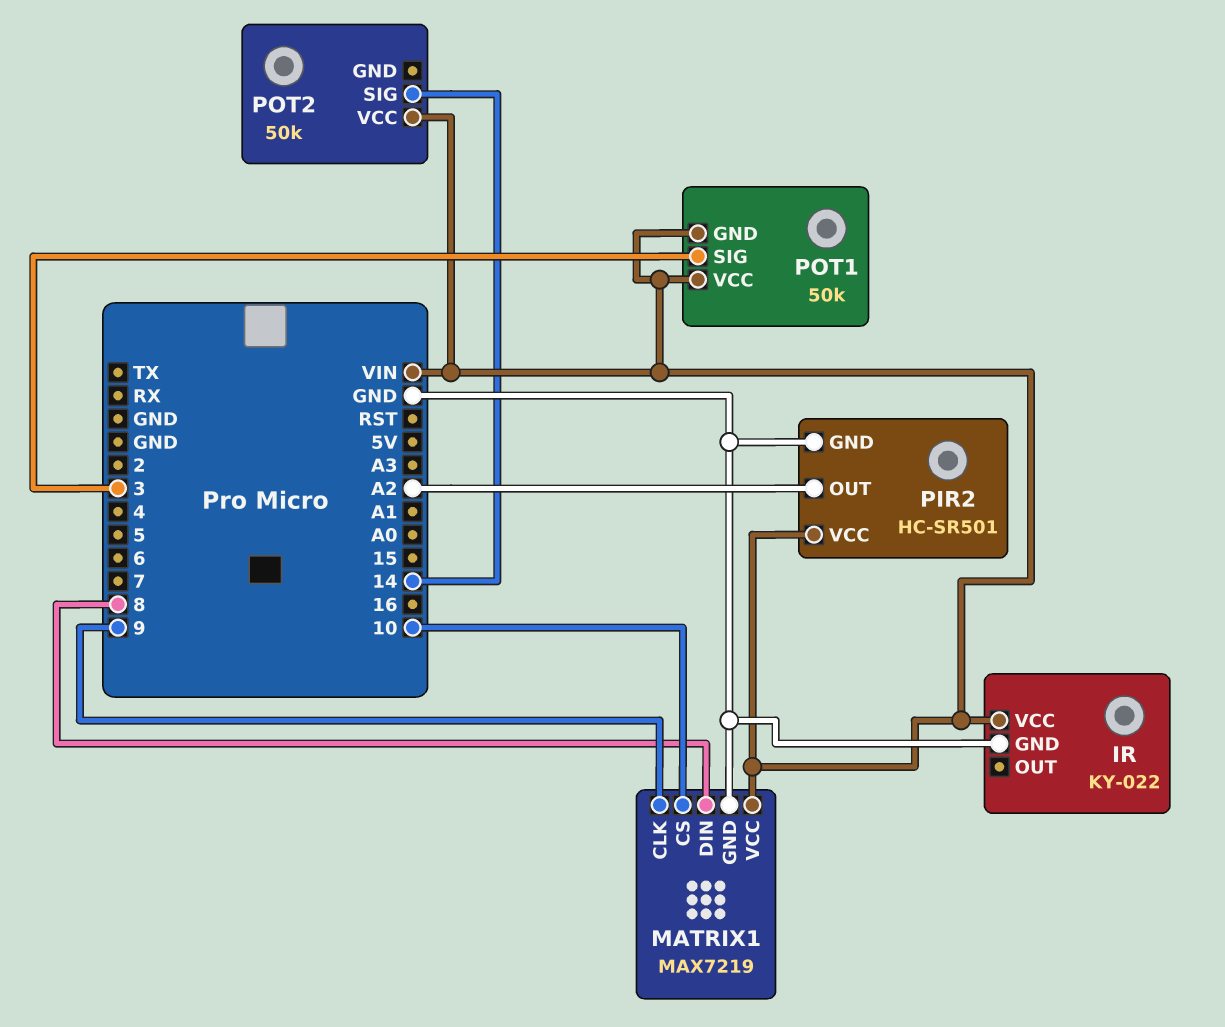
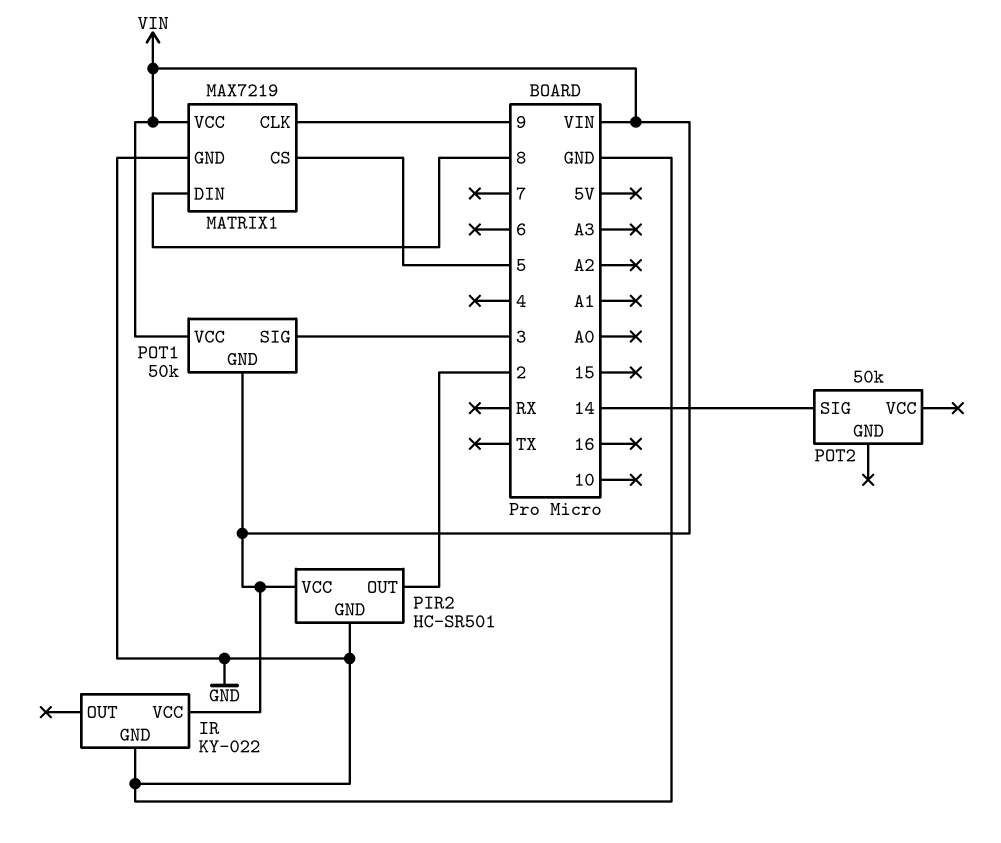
MATRIX1 pin CS: 10 -> 5
PIR2 pin OUT: A2 -> 2
POT2 pin VCC: VIN -> none

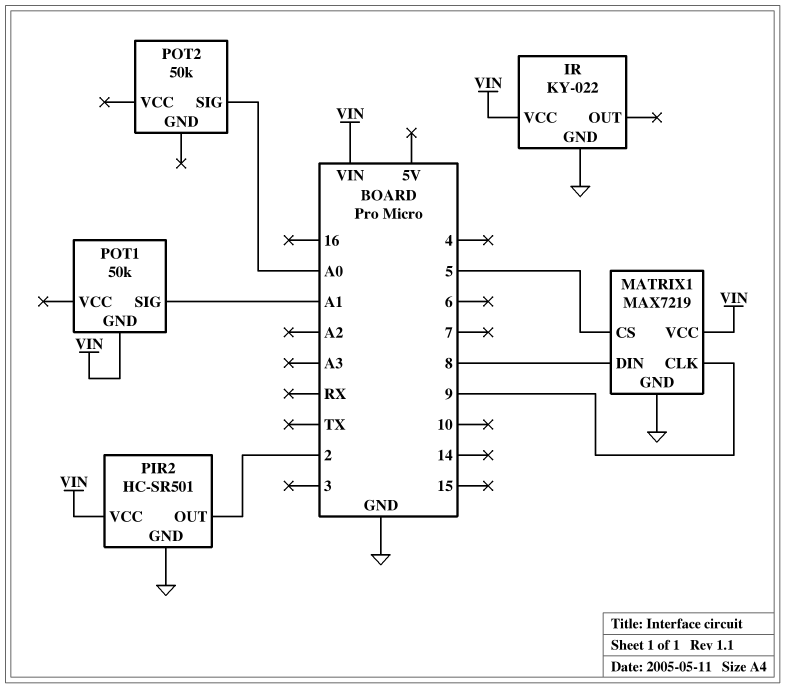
POT1 pin SIG: 3 -> A1
POT1 pin VCC: VIN -> none
POT2 pin SIG: 14 -> A0

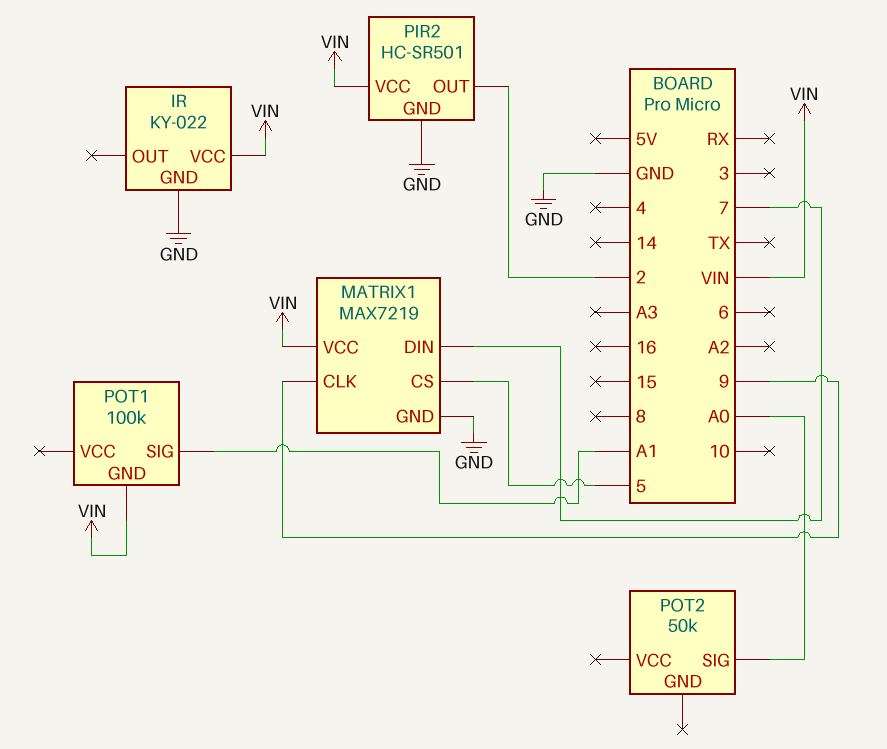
MATRIX1 pin DIN: 8 -> 7
POT1: 50k -> 100k

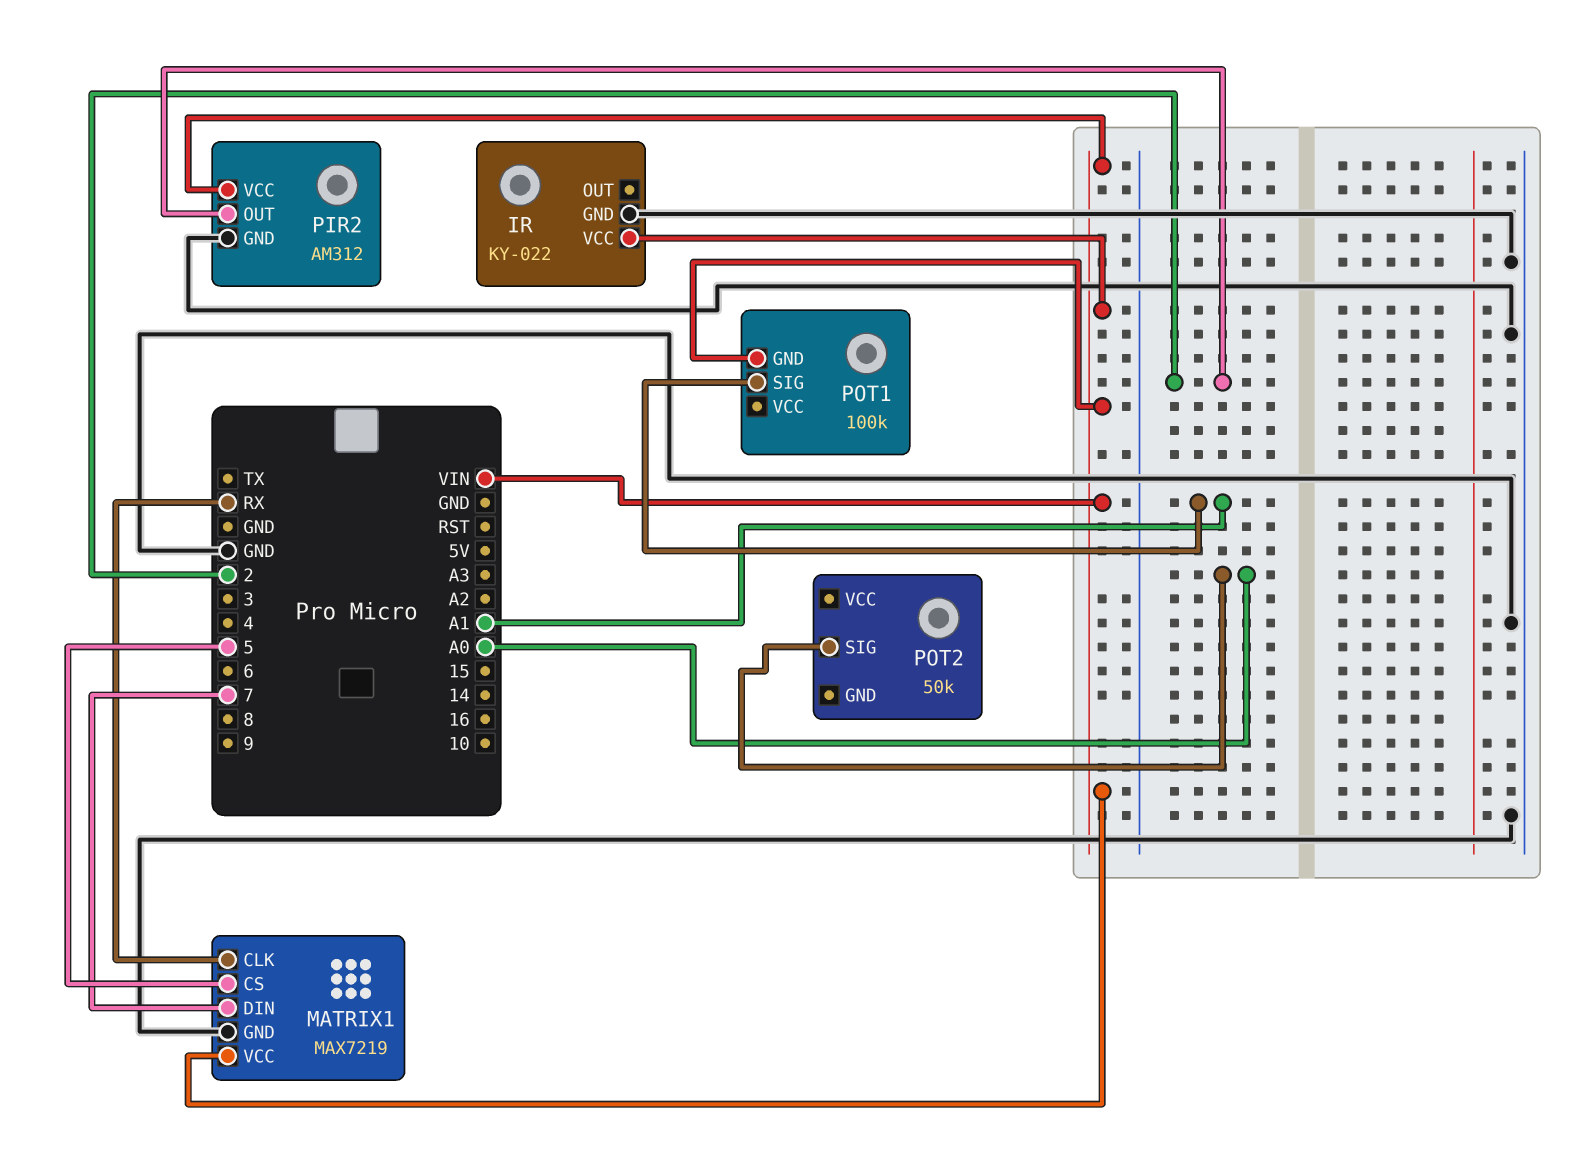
MATRIX1 pin CLK: 9 -> RX
PIR2: HC-SR501 -> AM312

